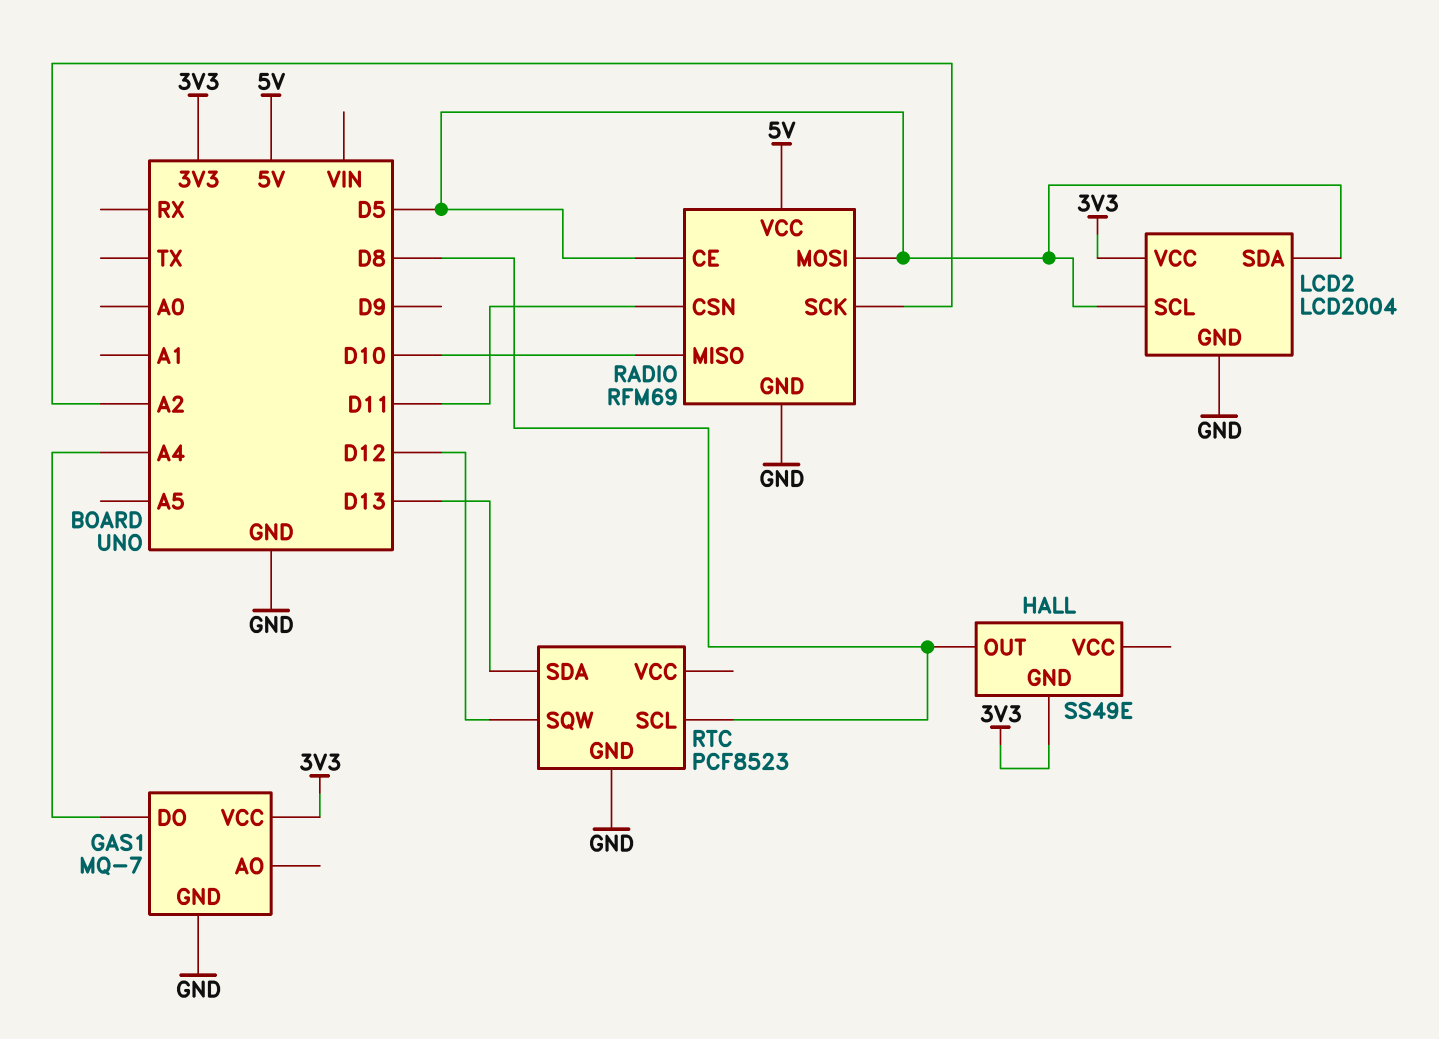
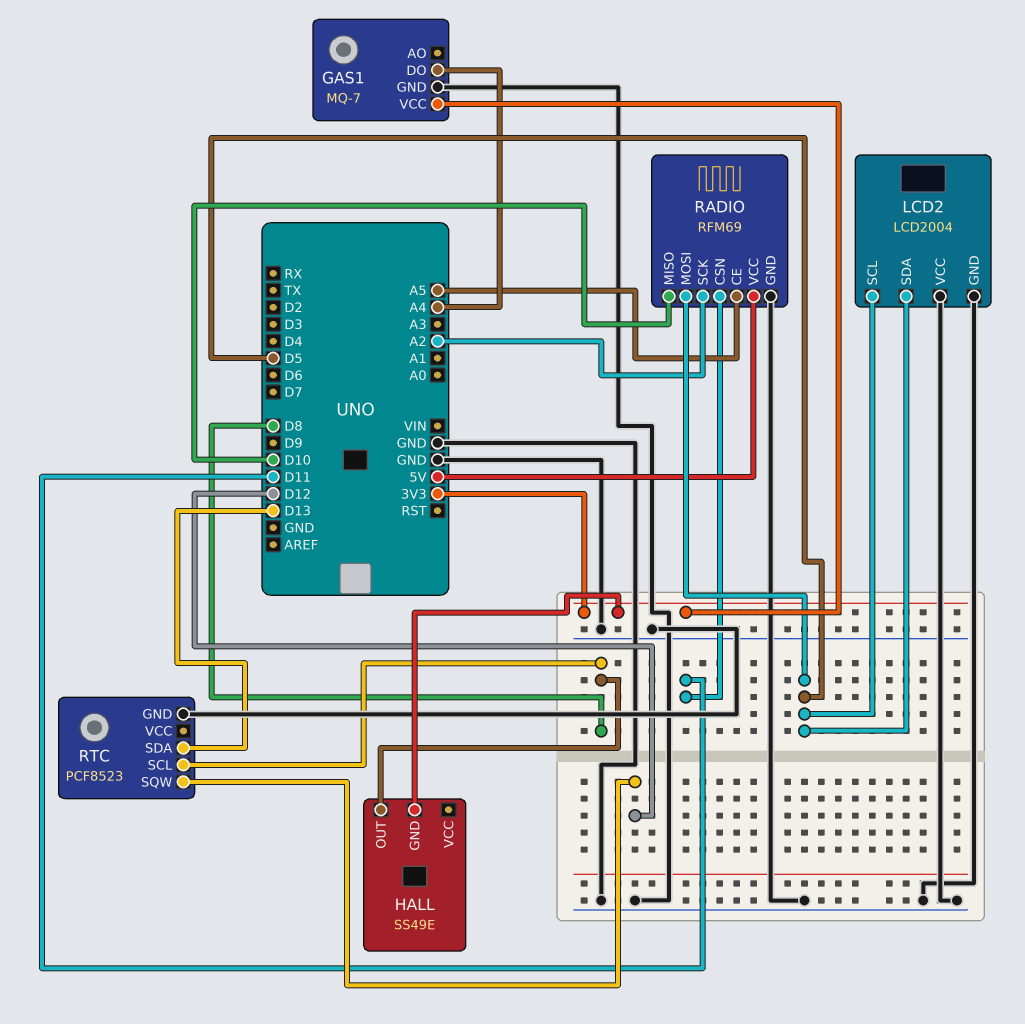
LCD2 pin VCC: 3V3 -> GND
RADIO pin CE: D5 -> A5

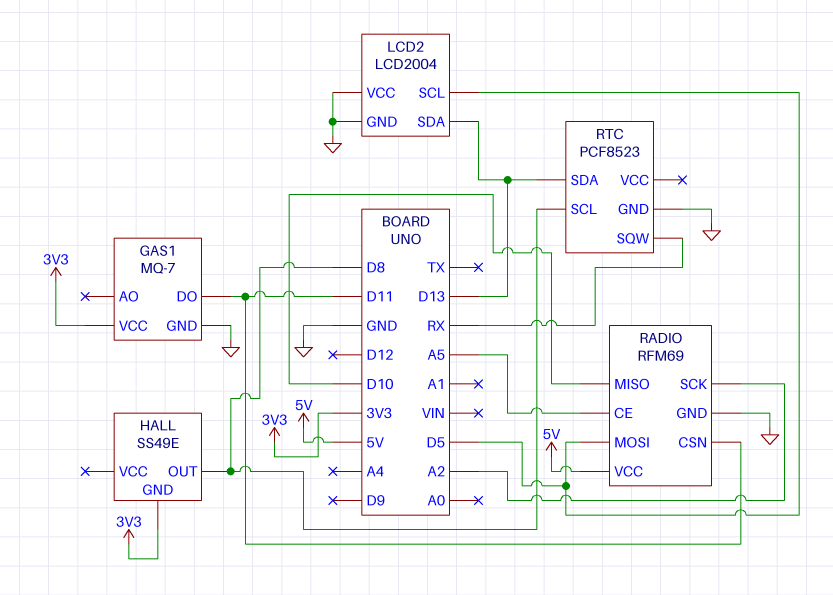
GAS1 pin DO: A4 -> D11
LCD2 pin SDA: D5 -> D13
RTC pin SQW: D12 -> RX

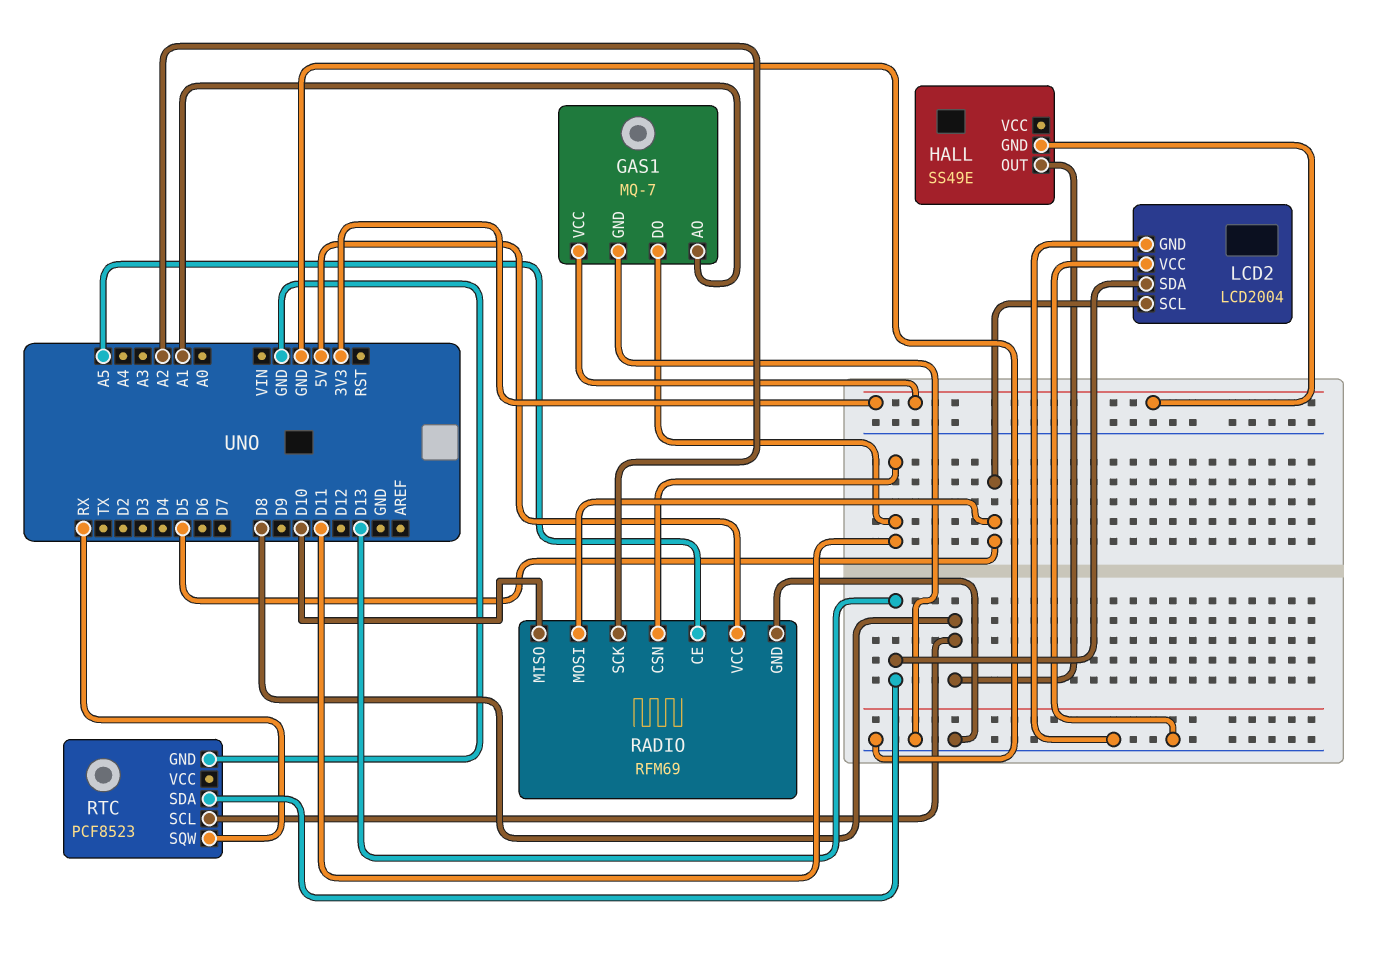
GAS1 pin AO: none -> A1

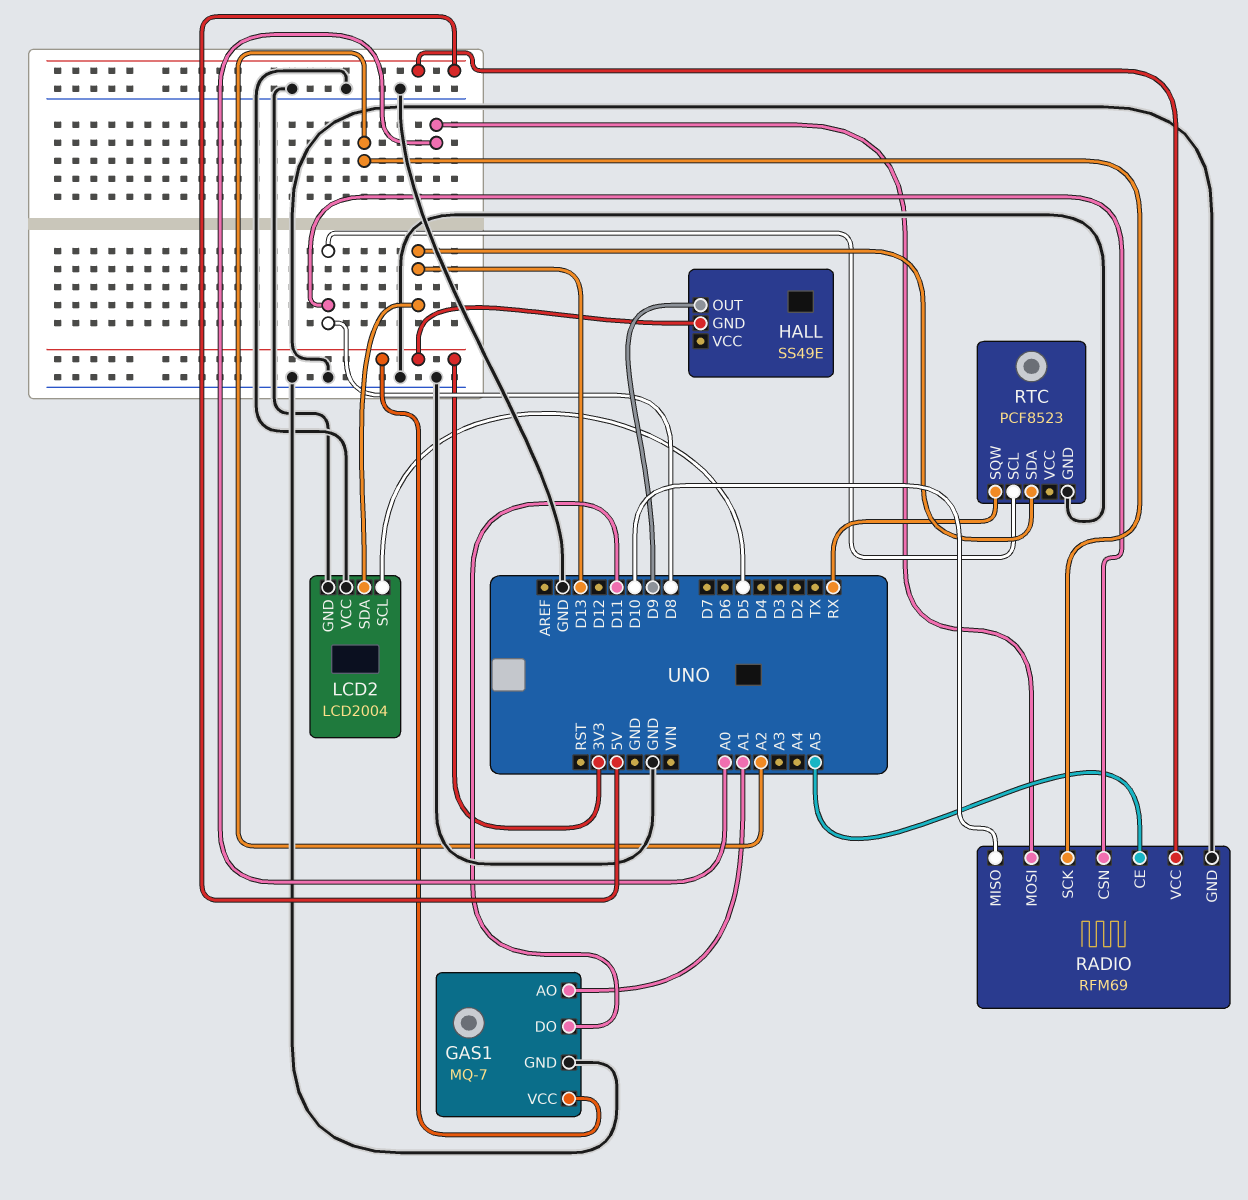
HALL pin OUT: D8 -> D9
RADIO pin CSN: D11 -> D8
RADIO pin MOSI: D5 -> A0

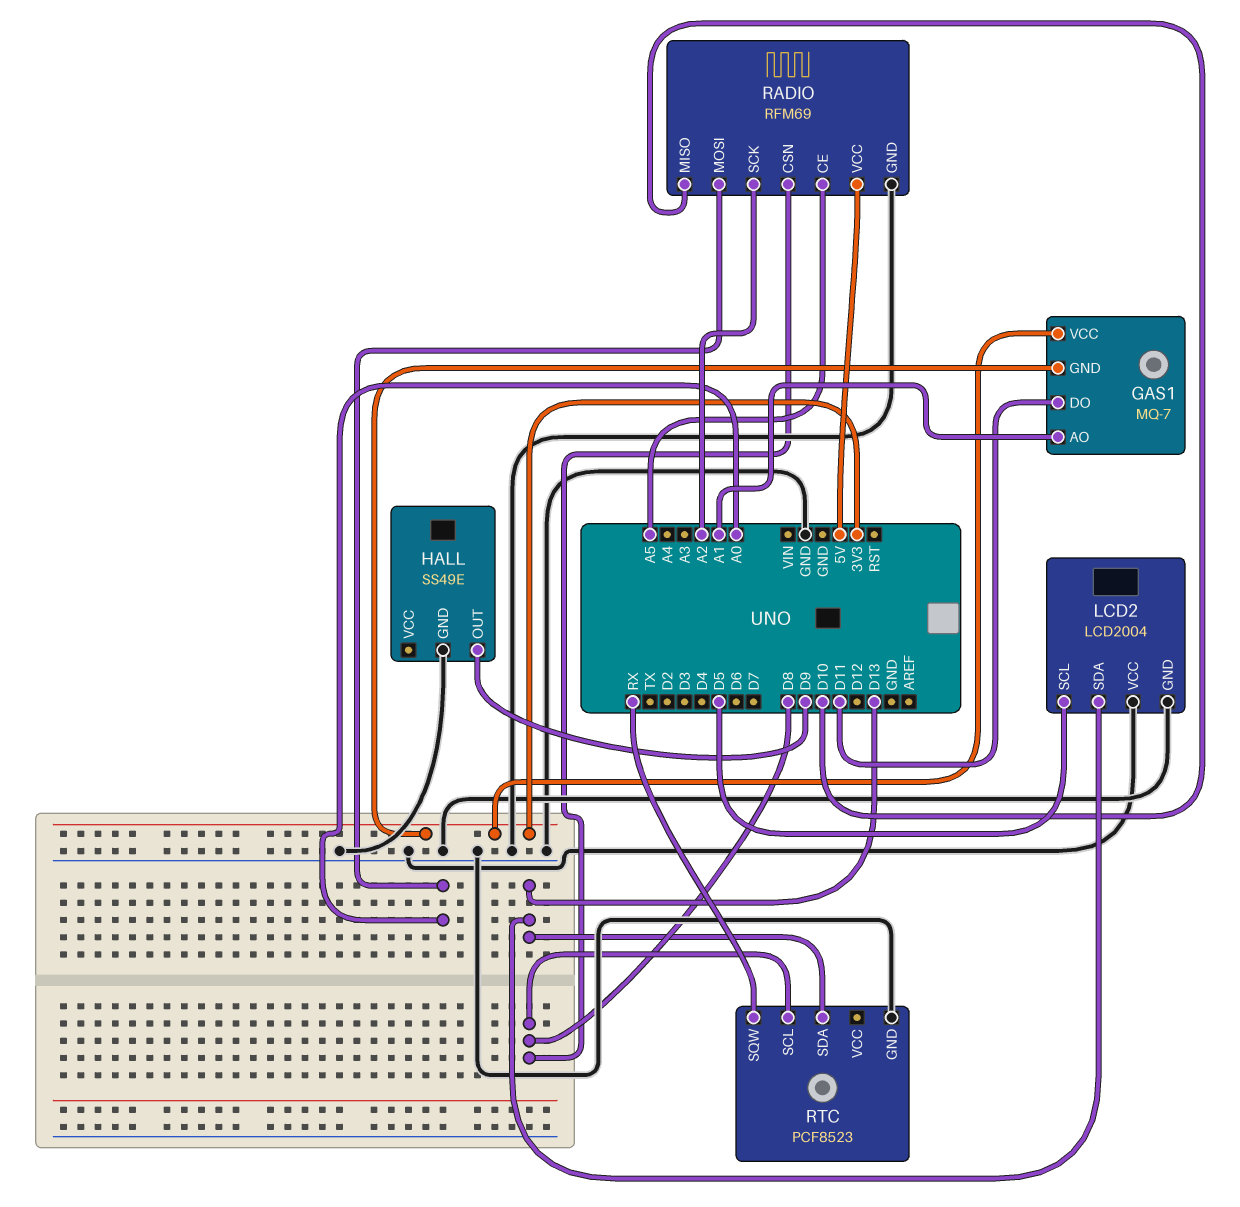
GAS1 pin GND: GND -> 3V3
HALL pin GND: 3V3 -> GND

